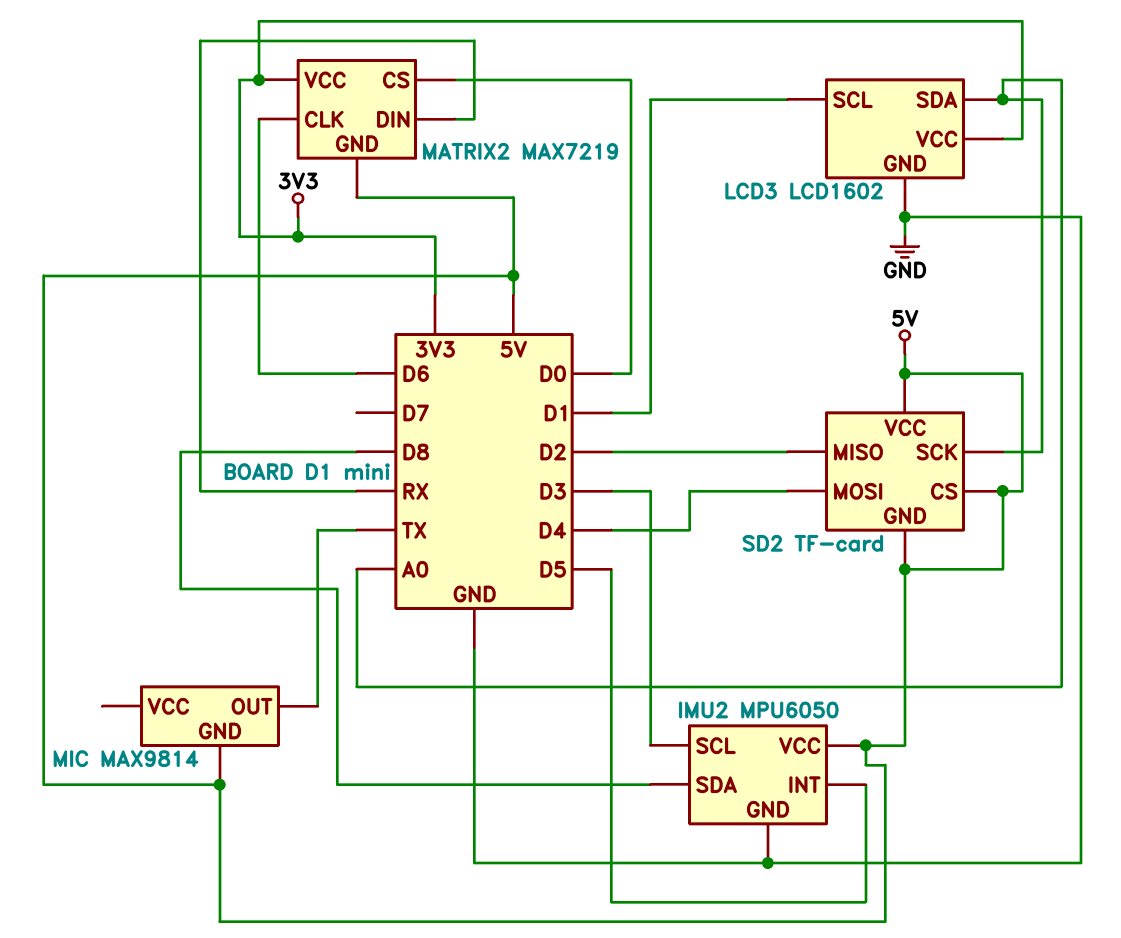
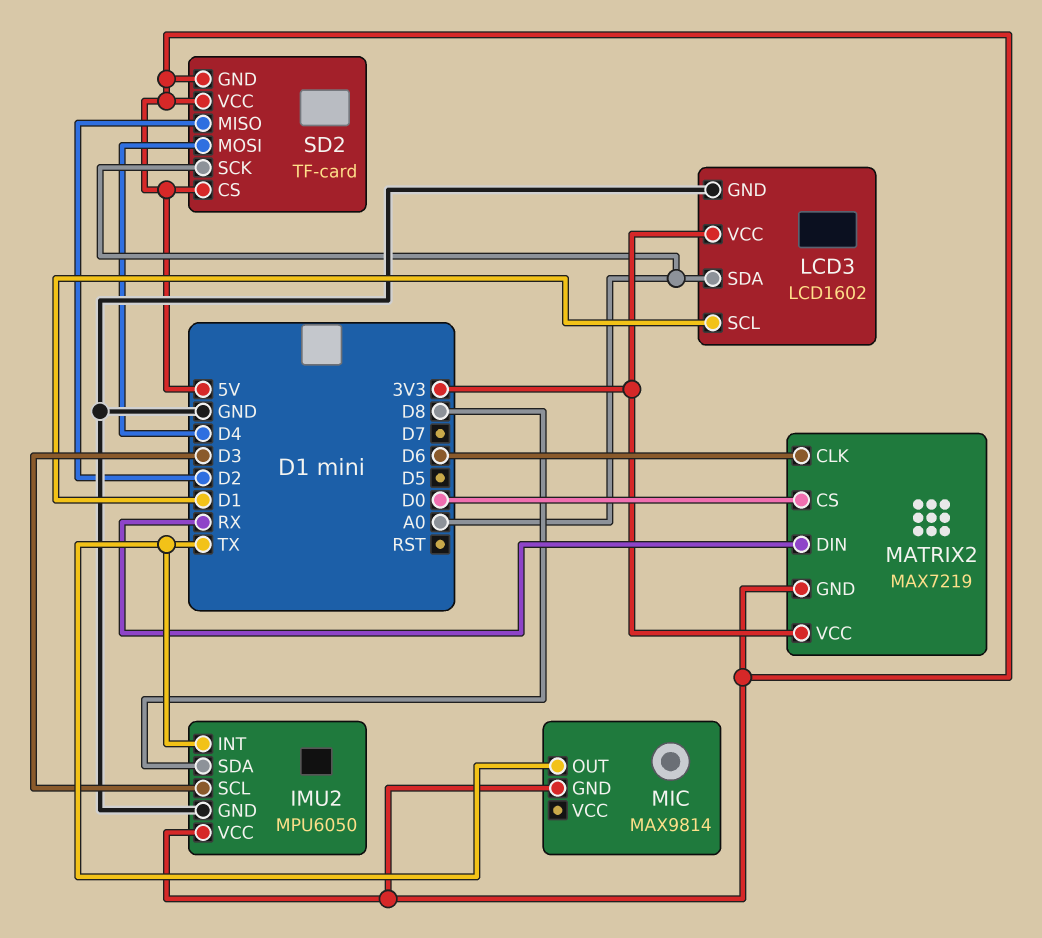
IMU2 pin INT: D5 -> TX

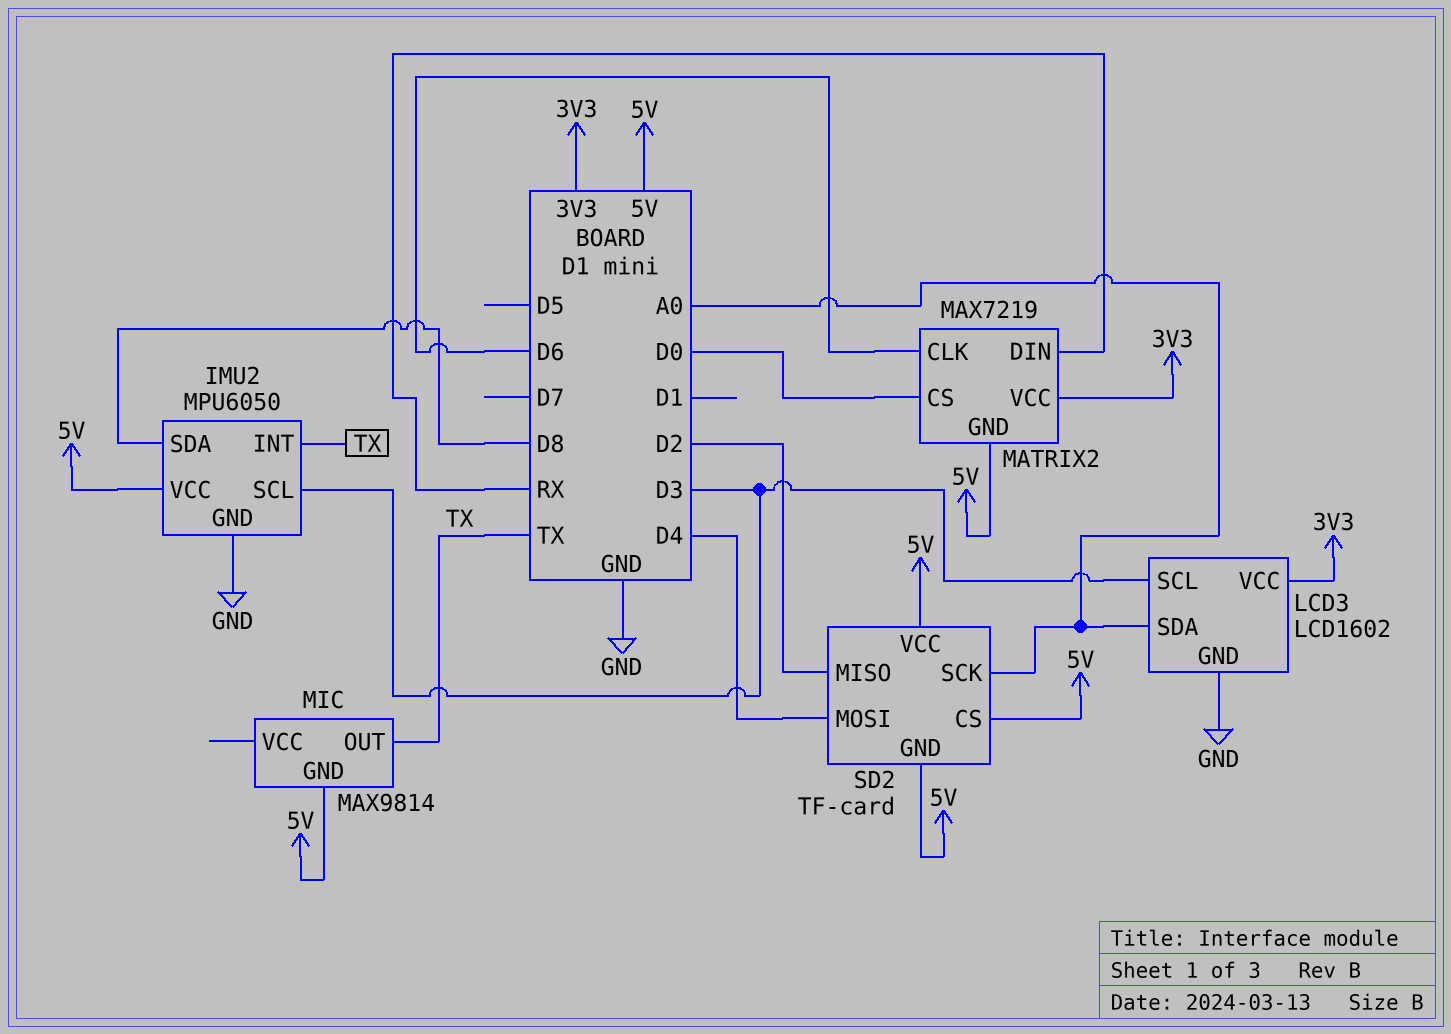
LCD3 pin SCL: D1 -> D3

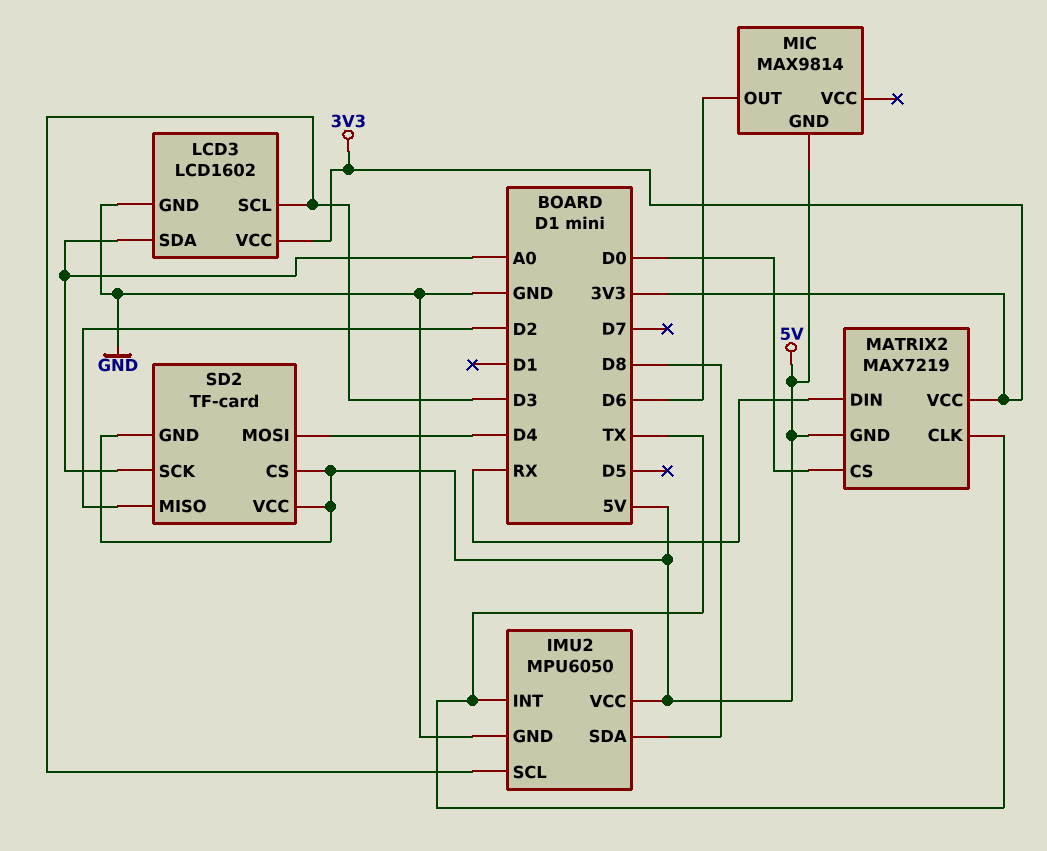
MATRIX2 pin CLK: D6 -> TX
MIC pin OUT: TX -> D6

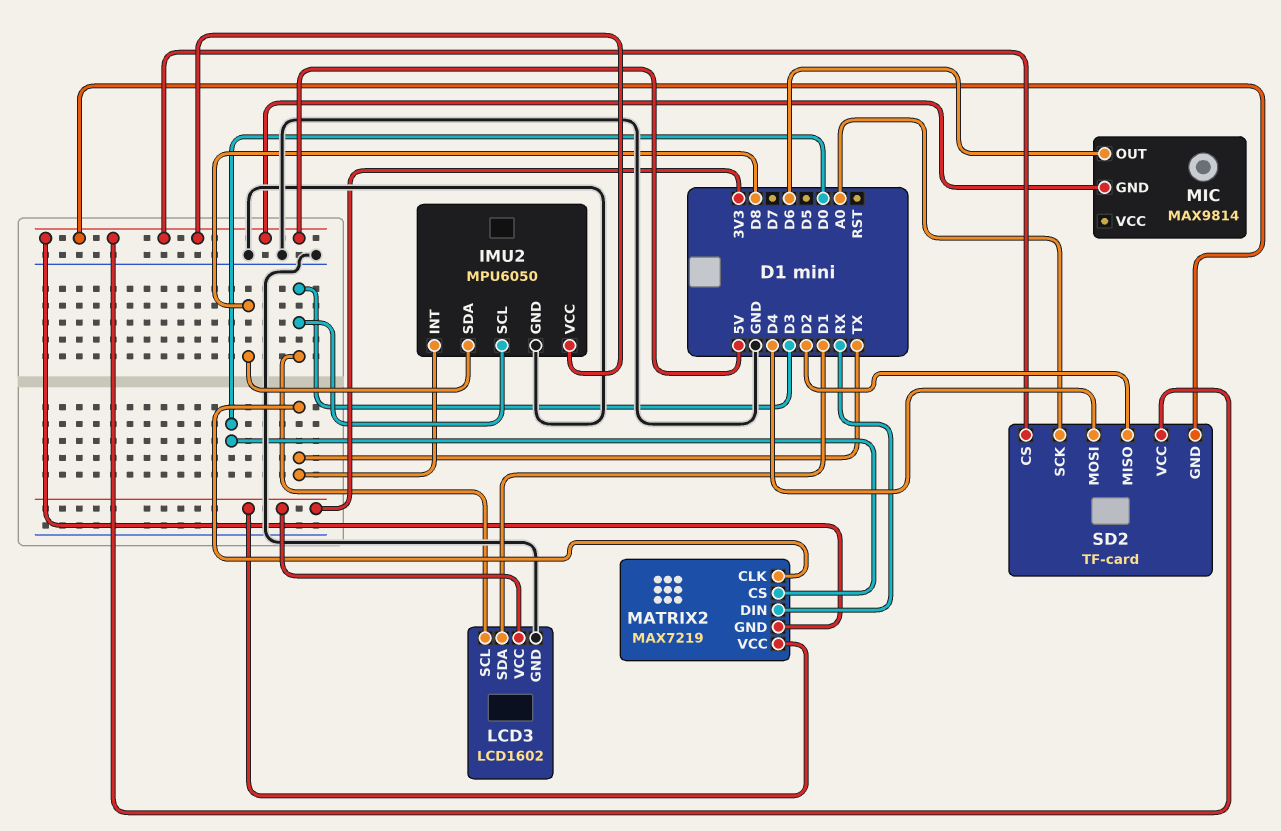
LCD3 pin SDA: A0 -> D1

